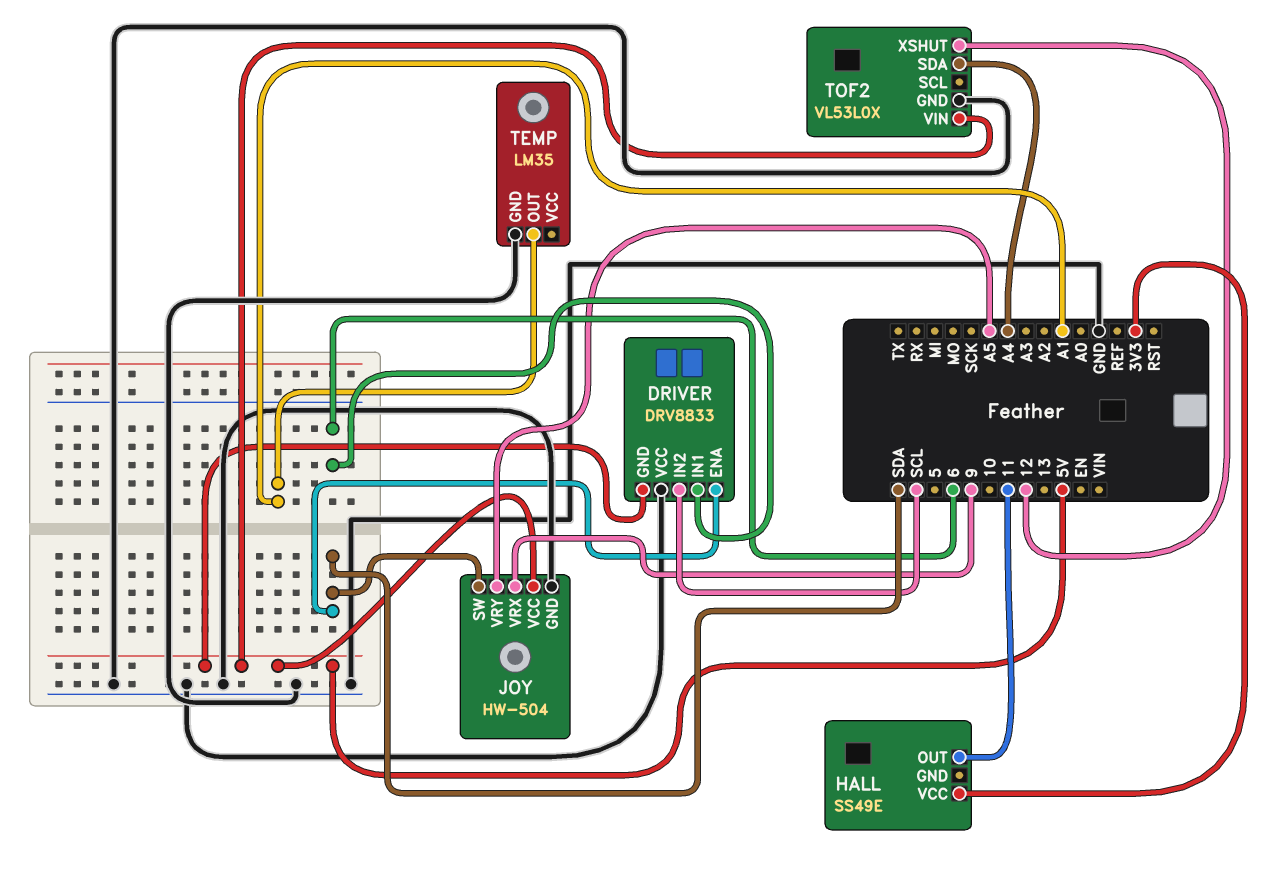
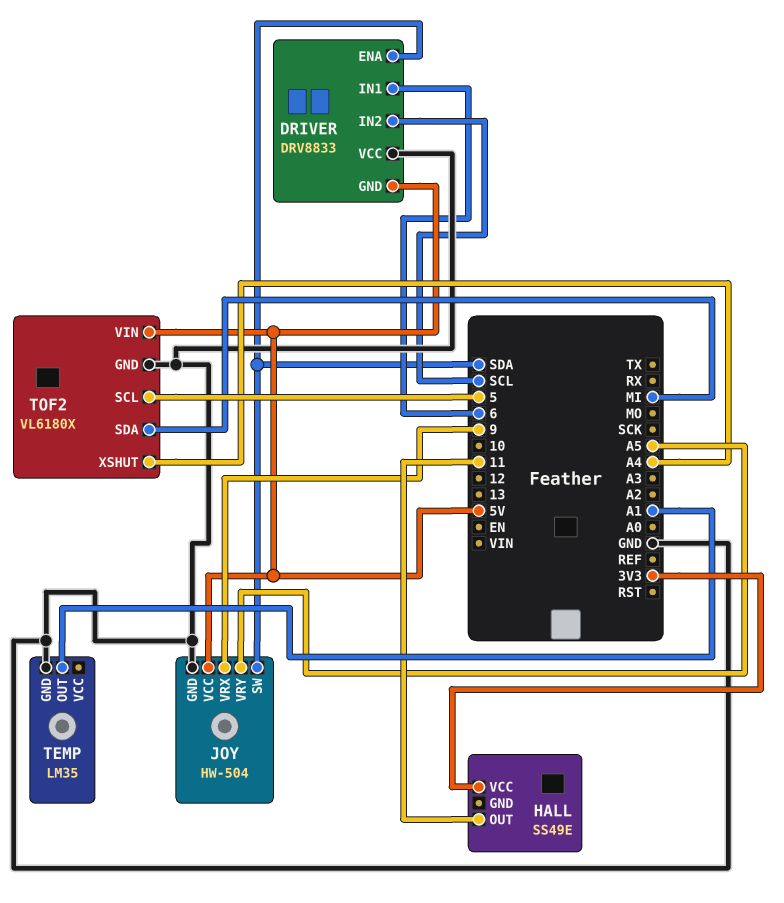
TOF2: VL53L0X -> VL6180X
TOF2 pin SCL: none -> 5
TOF2 pin SDA: A4 -> MI
TOF2 pin XSHUT: 12 -> A4

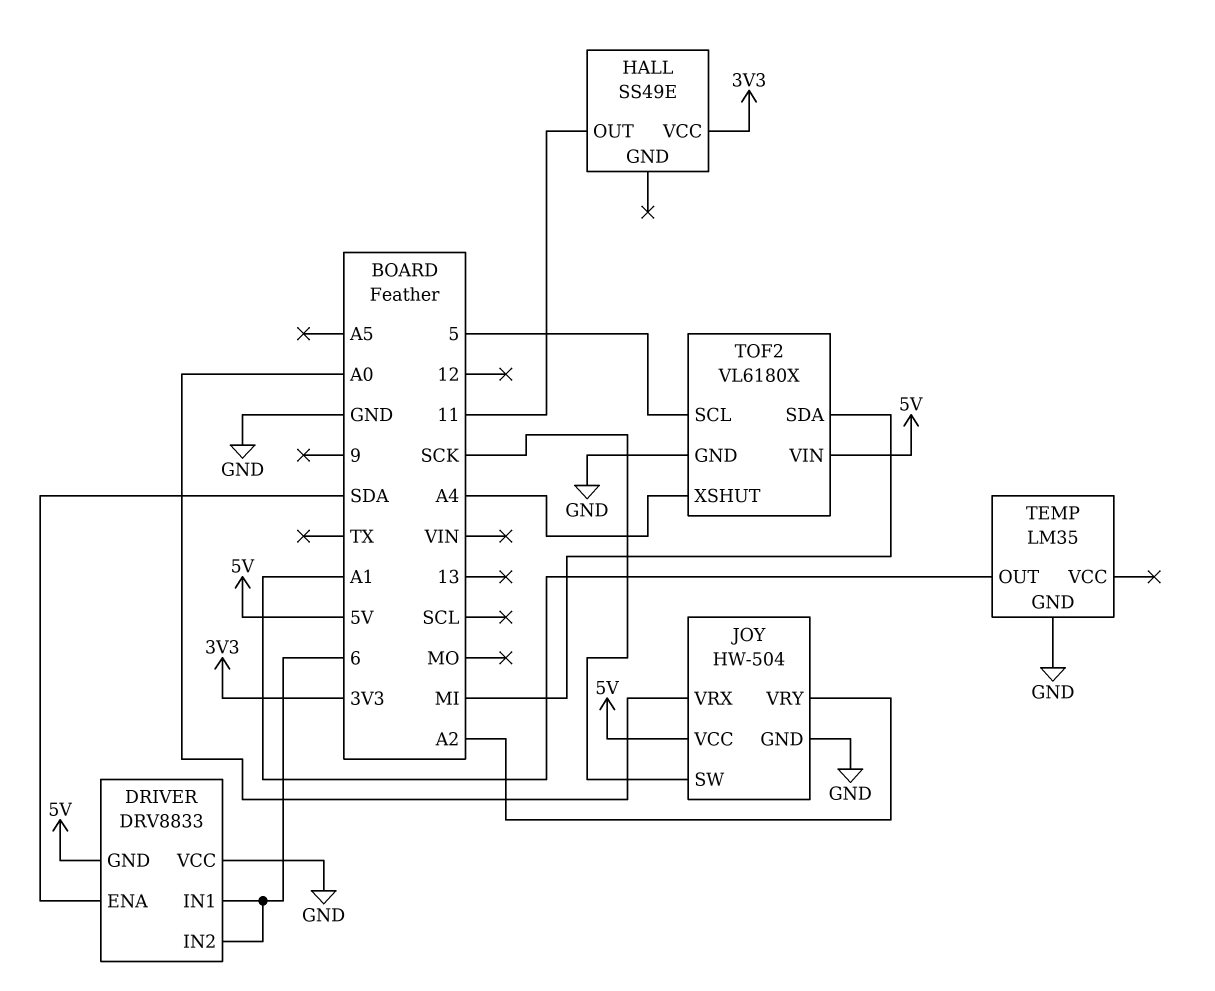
DRIVER pin IN2: SCL -> 6
JOY pin SW: SDA -> SCK
JOY pin VRX: 9 -> A0
JOY pin VRY: A5 -> A2

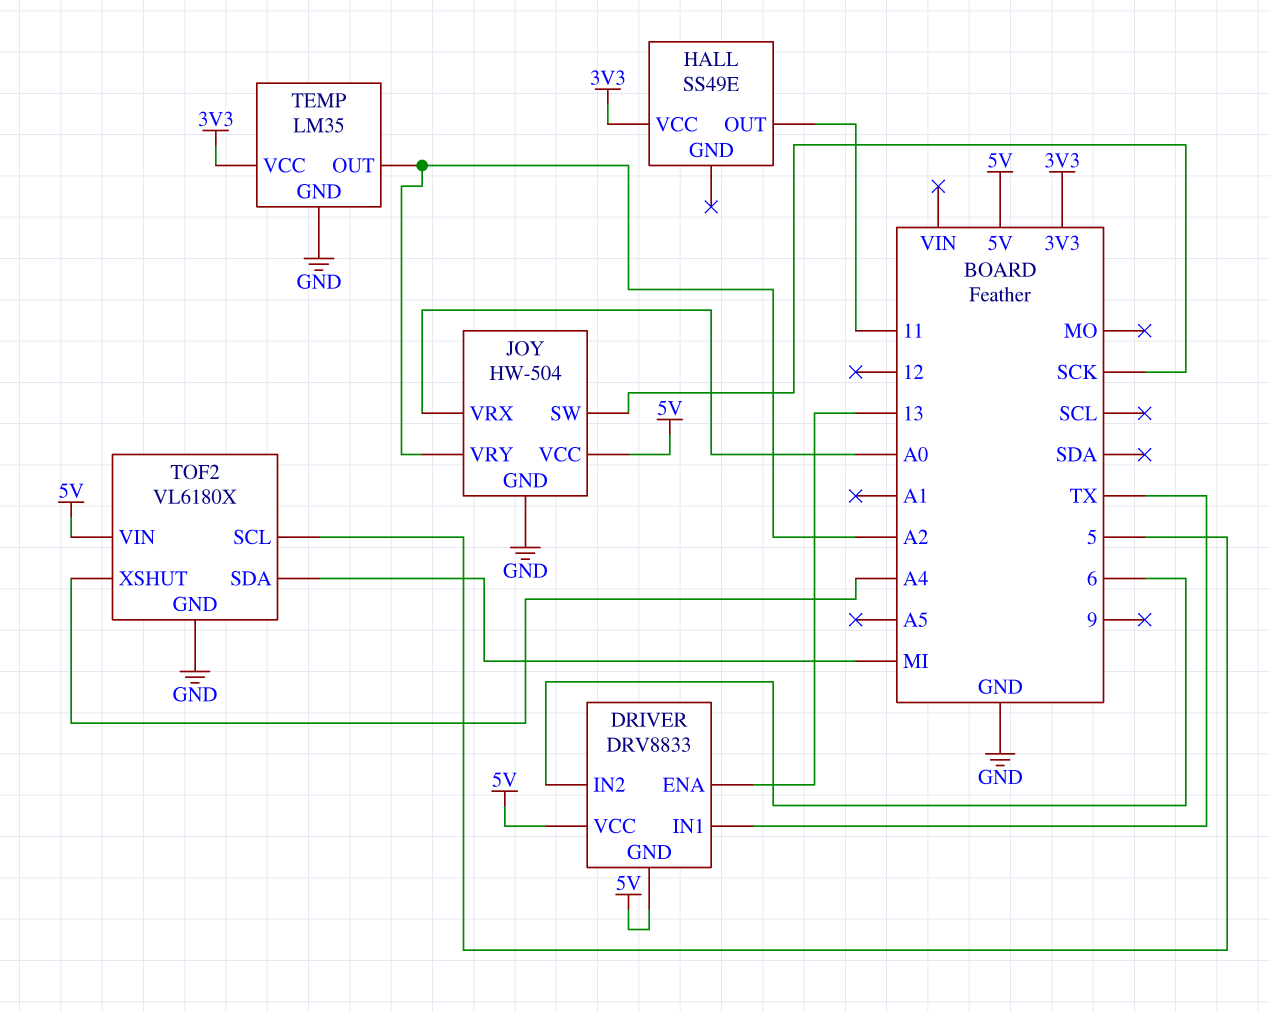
DRIVER pin ENA: SDA -> 13
DRIVER pin IN1: 6 -> TX
DRIVER pin VCC: GND -> 5V
TEMP pin OUT: A1 -> A2
TEMP pin VCC: none -> 3V3

